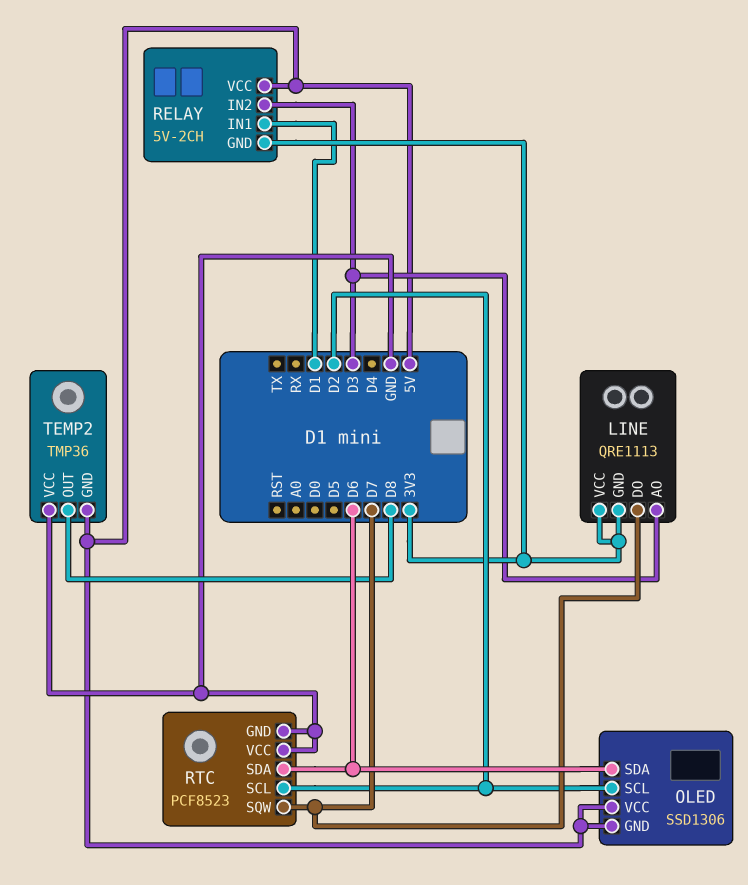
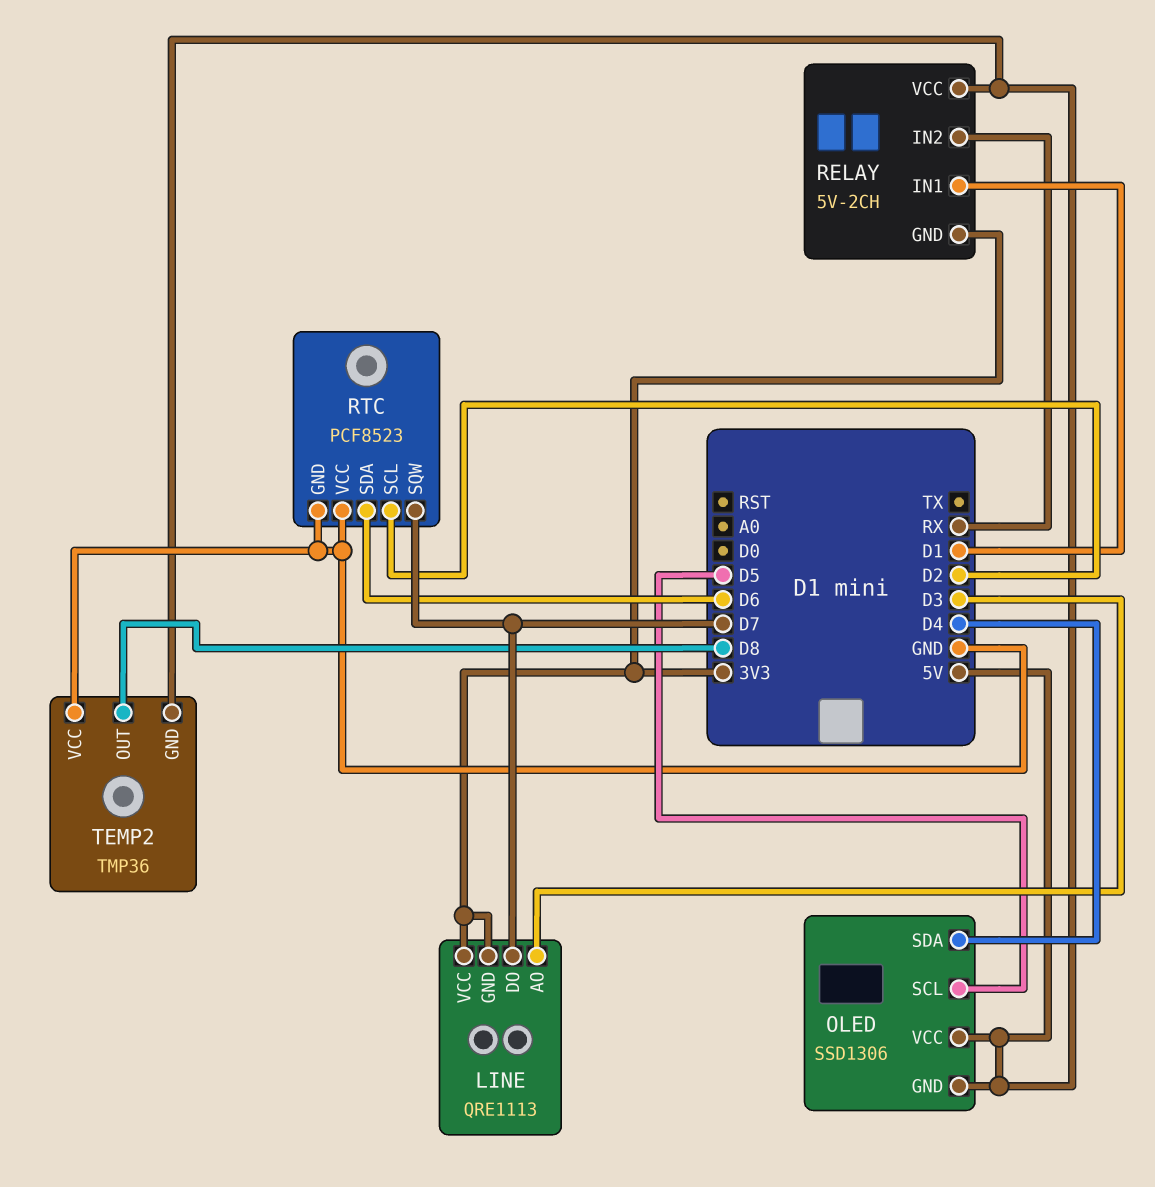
OLED pin SCL: D2 -> D5
OLED pin SDA: D6 -> D4
RELAY pin IN2: D3 -> RX

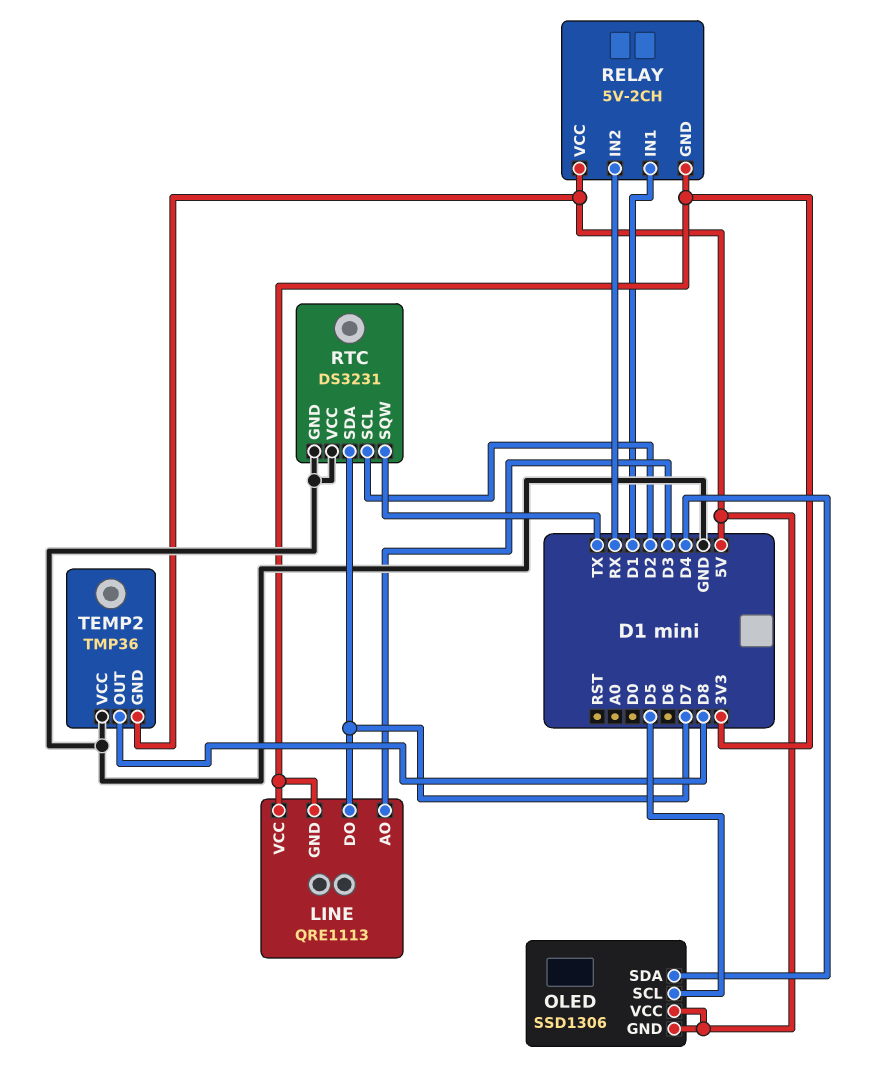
RTC: PCF8523 -> DS3231
RTC pin SDA: D6 -> D7
RTC pin SQW: D7 -> TX

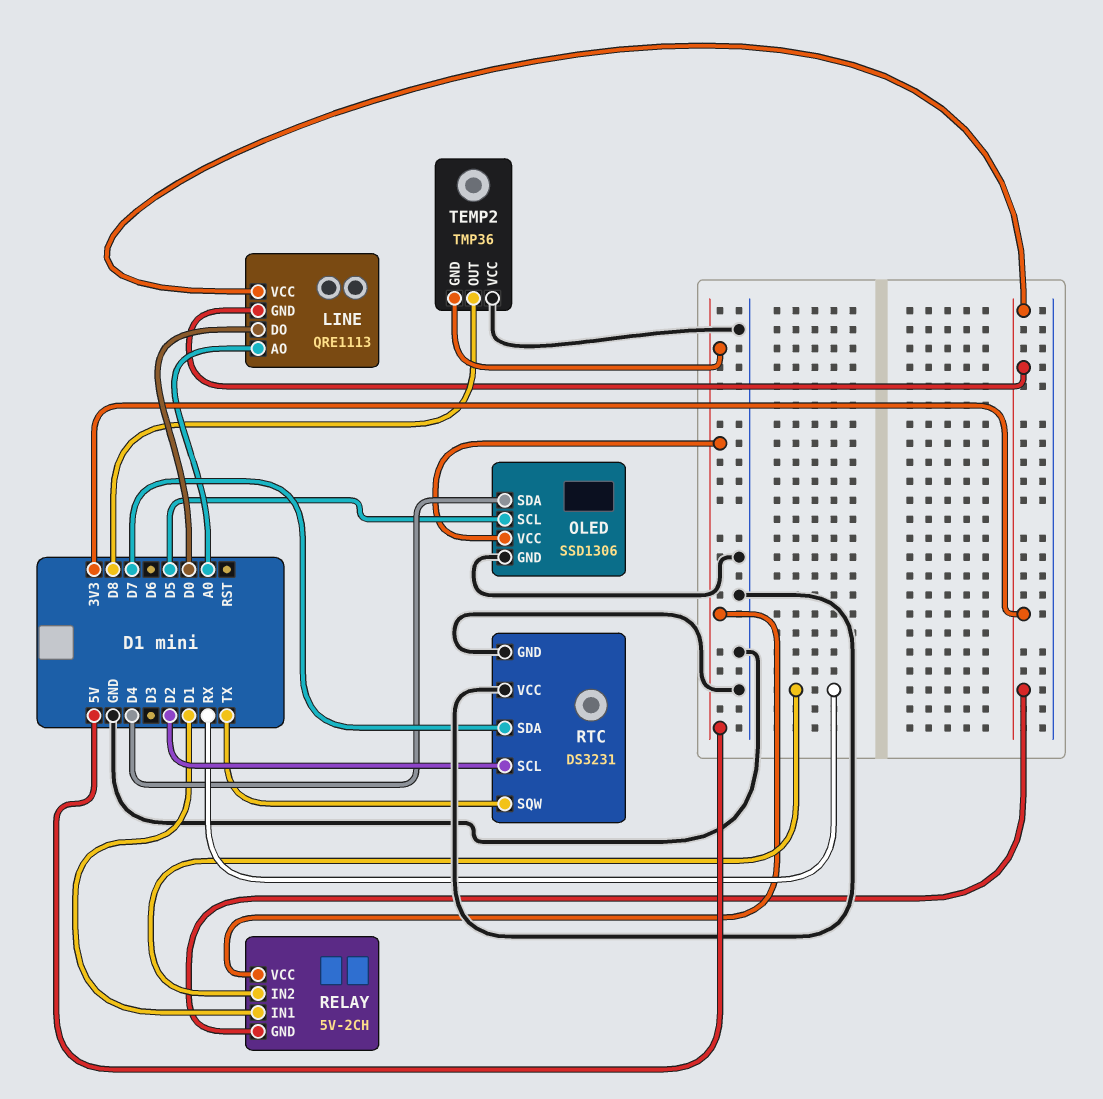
LINE pin AO: D3 -> A0
LINE pin DO: D7 -> D0
OLED pin GND: 5V -> GND

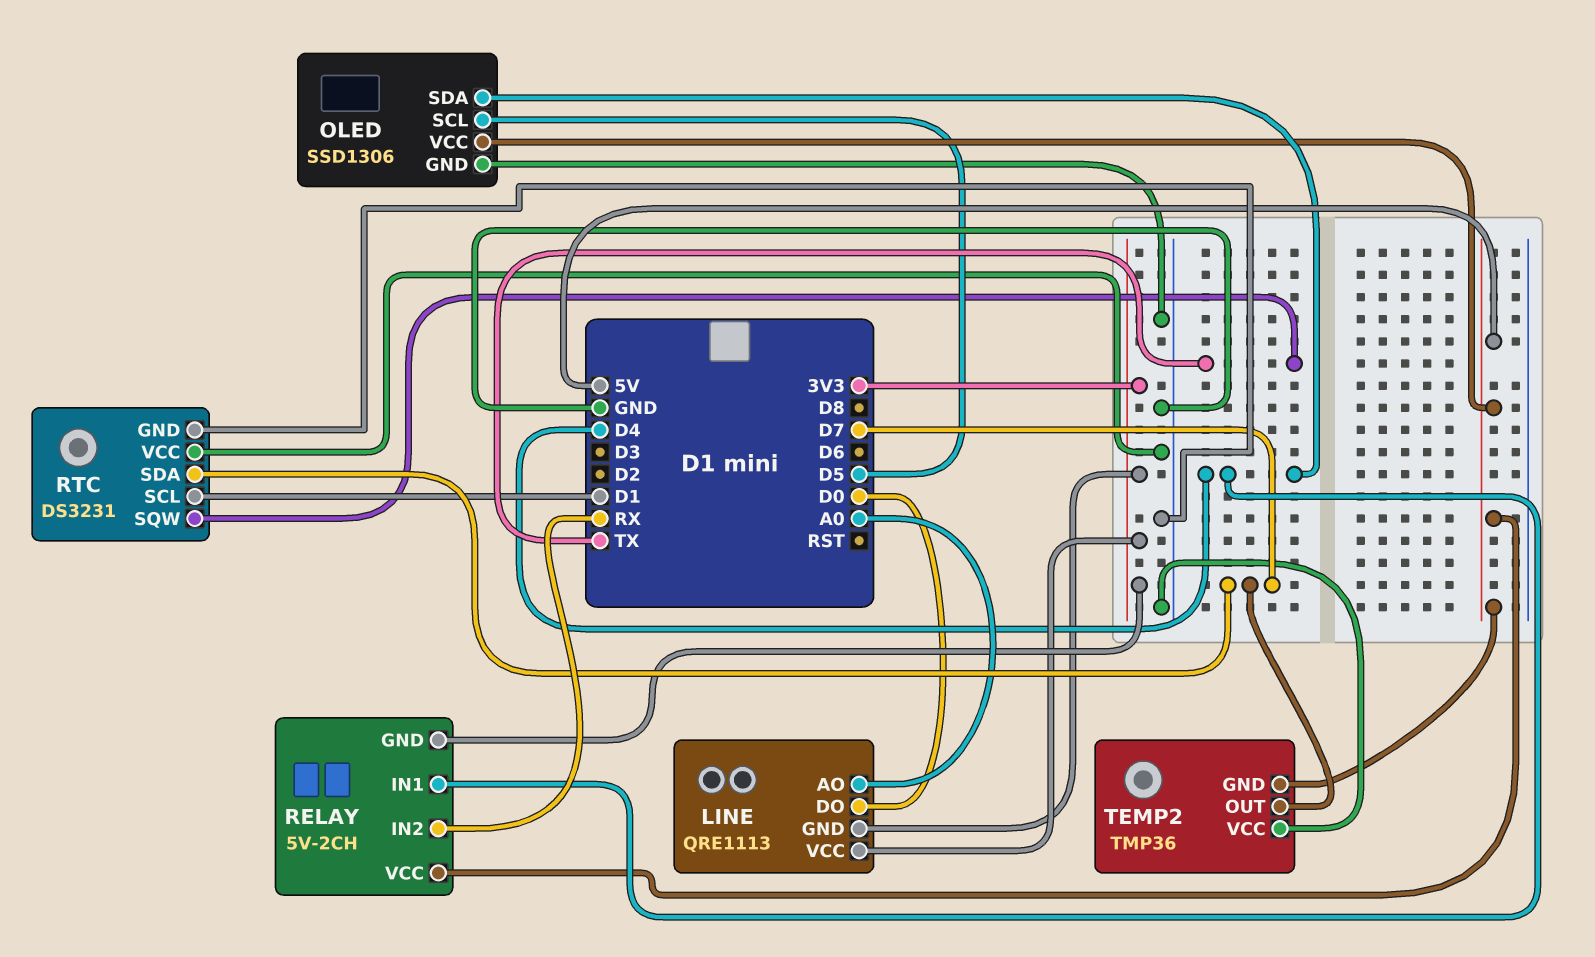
RELAY pin IN1: D1 -> D4
RTC pin SCL: D2 -> D1
TEMP2 pin OUT: D8 -> D7

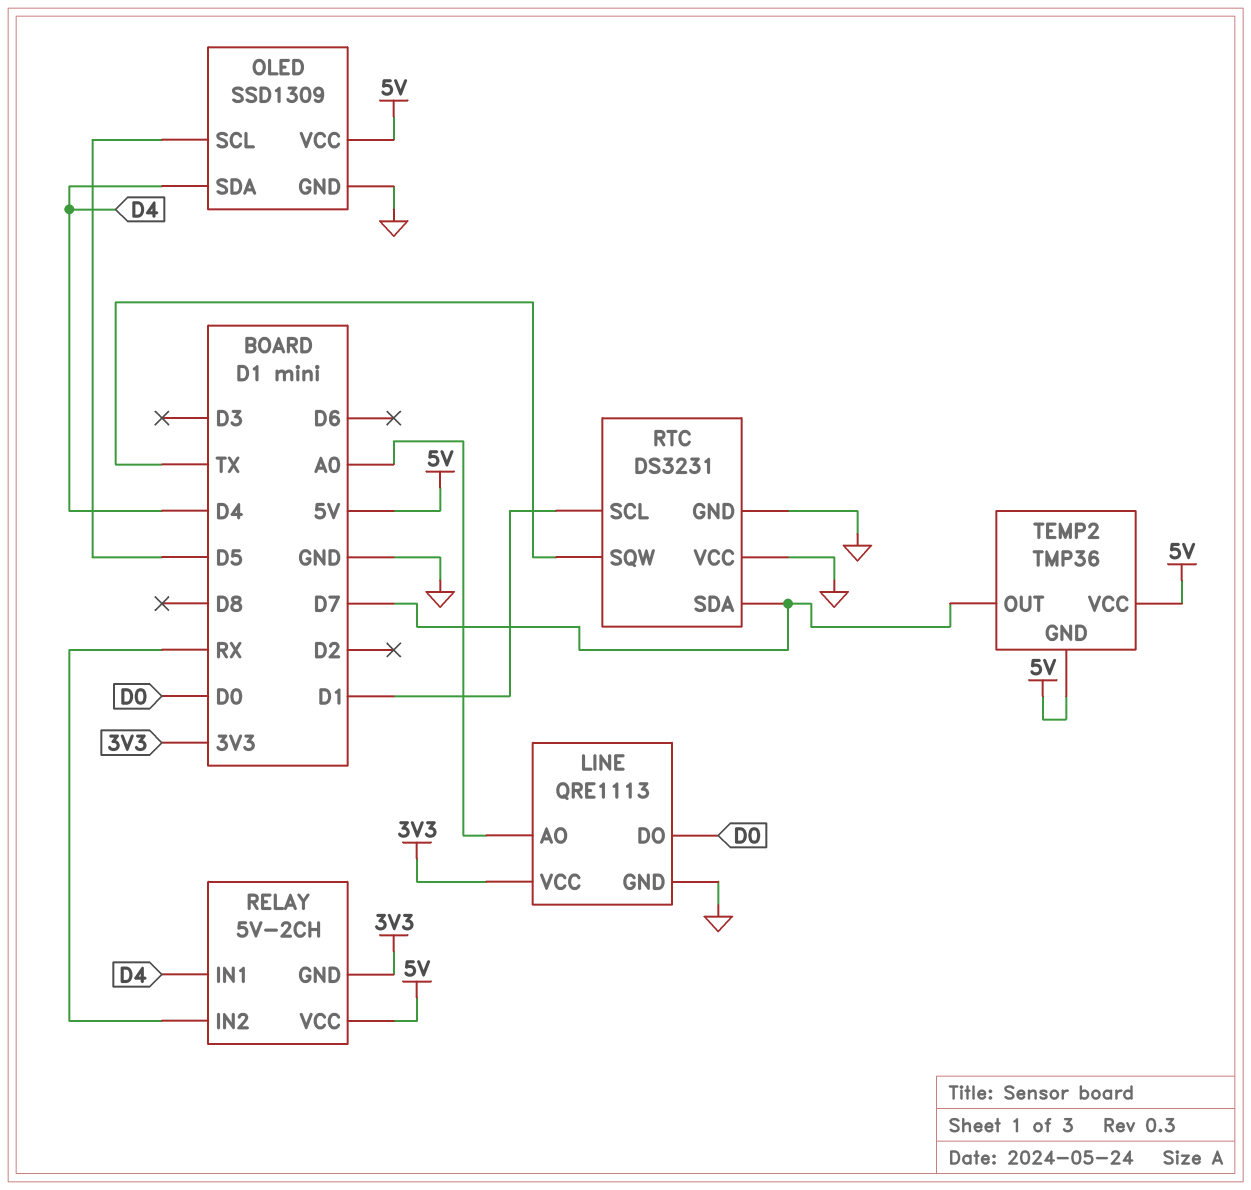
LINE pin GND: 3V3 -> GND
OLED: SSD1306 -> SSD1309
TEMP2 pin VCC: GND -> 5V

